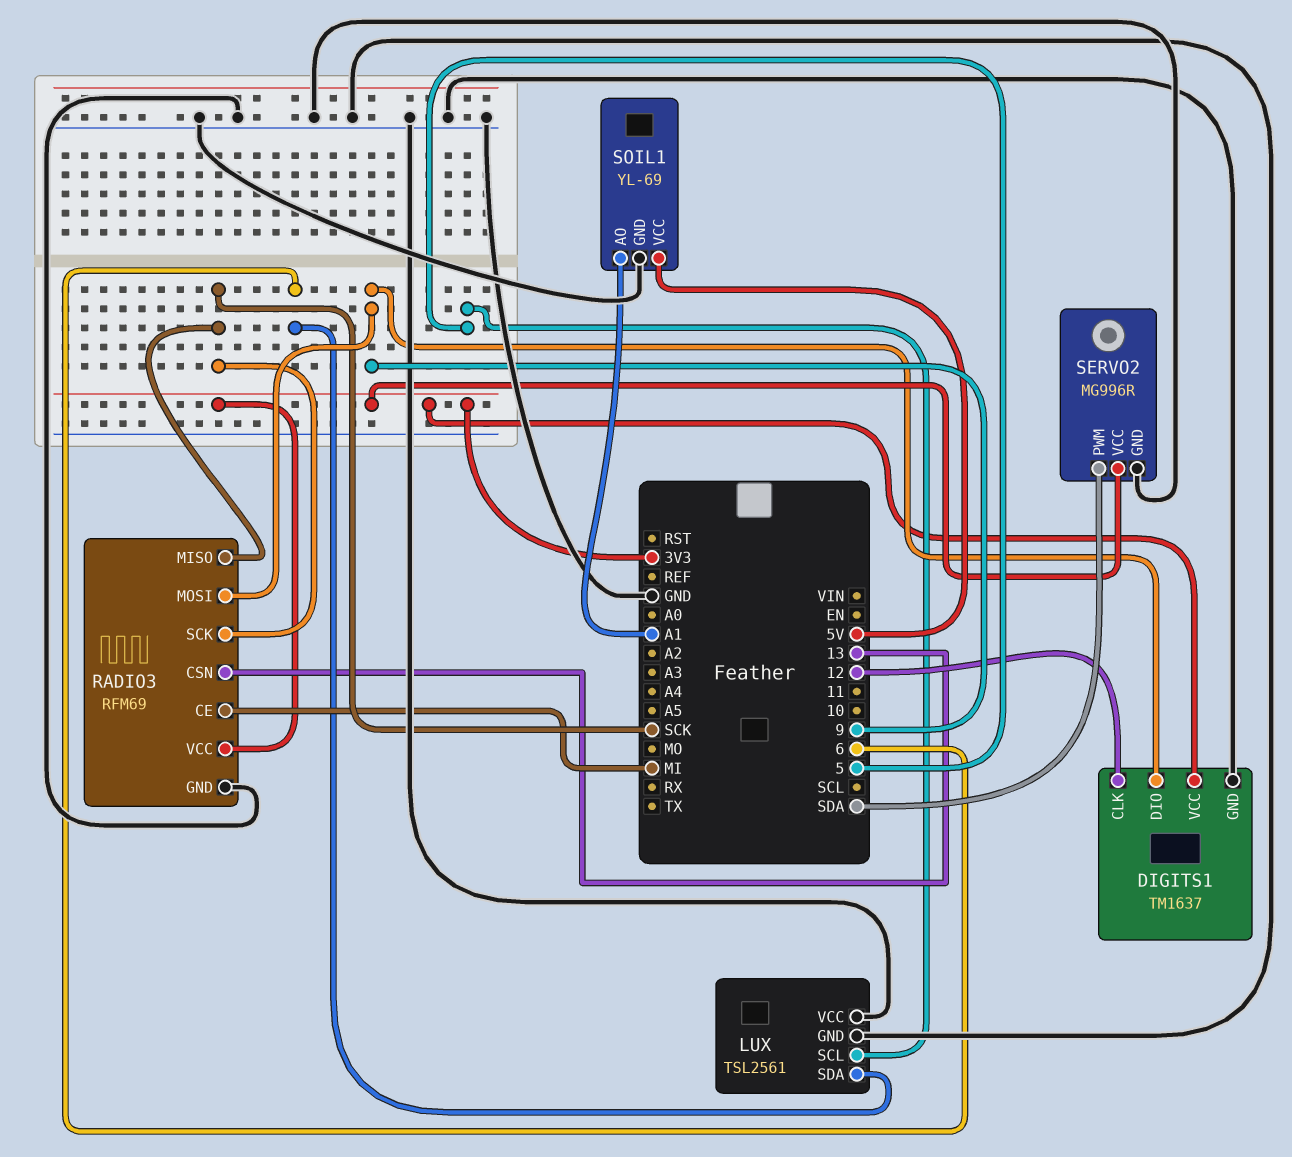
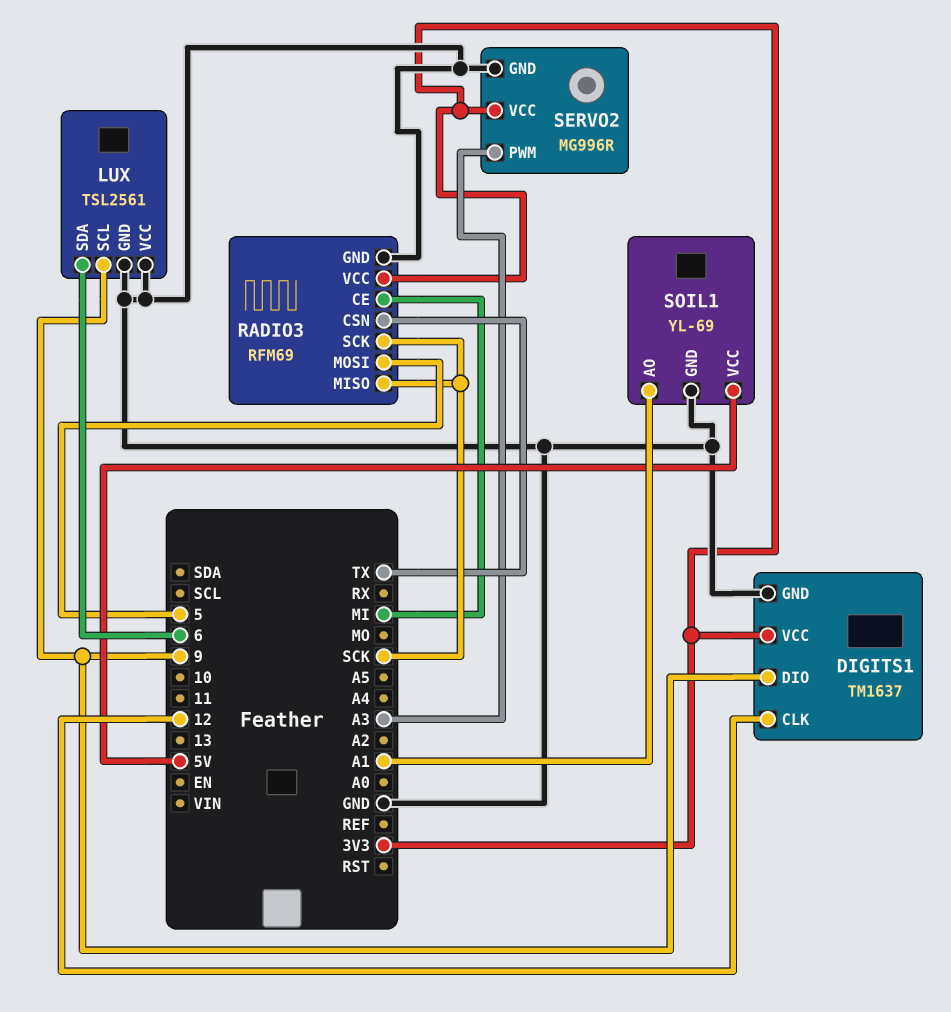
LUX pin SCL: 5 -> 9
RADIO3 pin CSN: 13 -> TX
RADIO3 pin MOSI: 9 -> 5
SERVO2 pin PWM: SDA -> A3

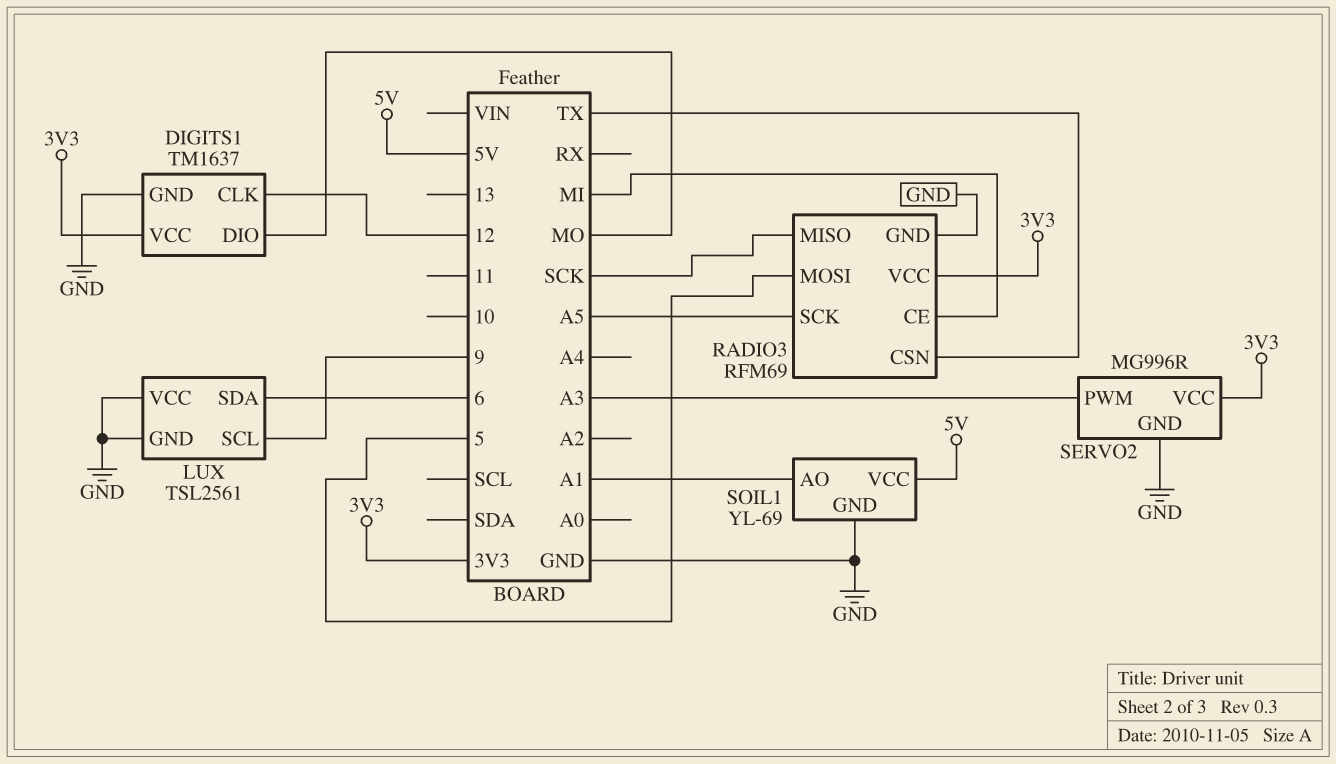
DIGITS1 pin DIO: 9 -> MO
RADIO3 pin SCK: SCK -> A5

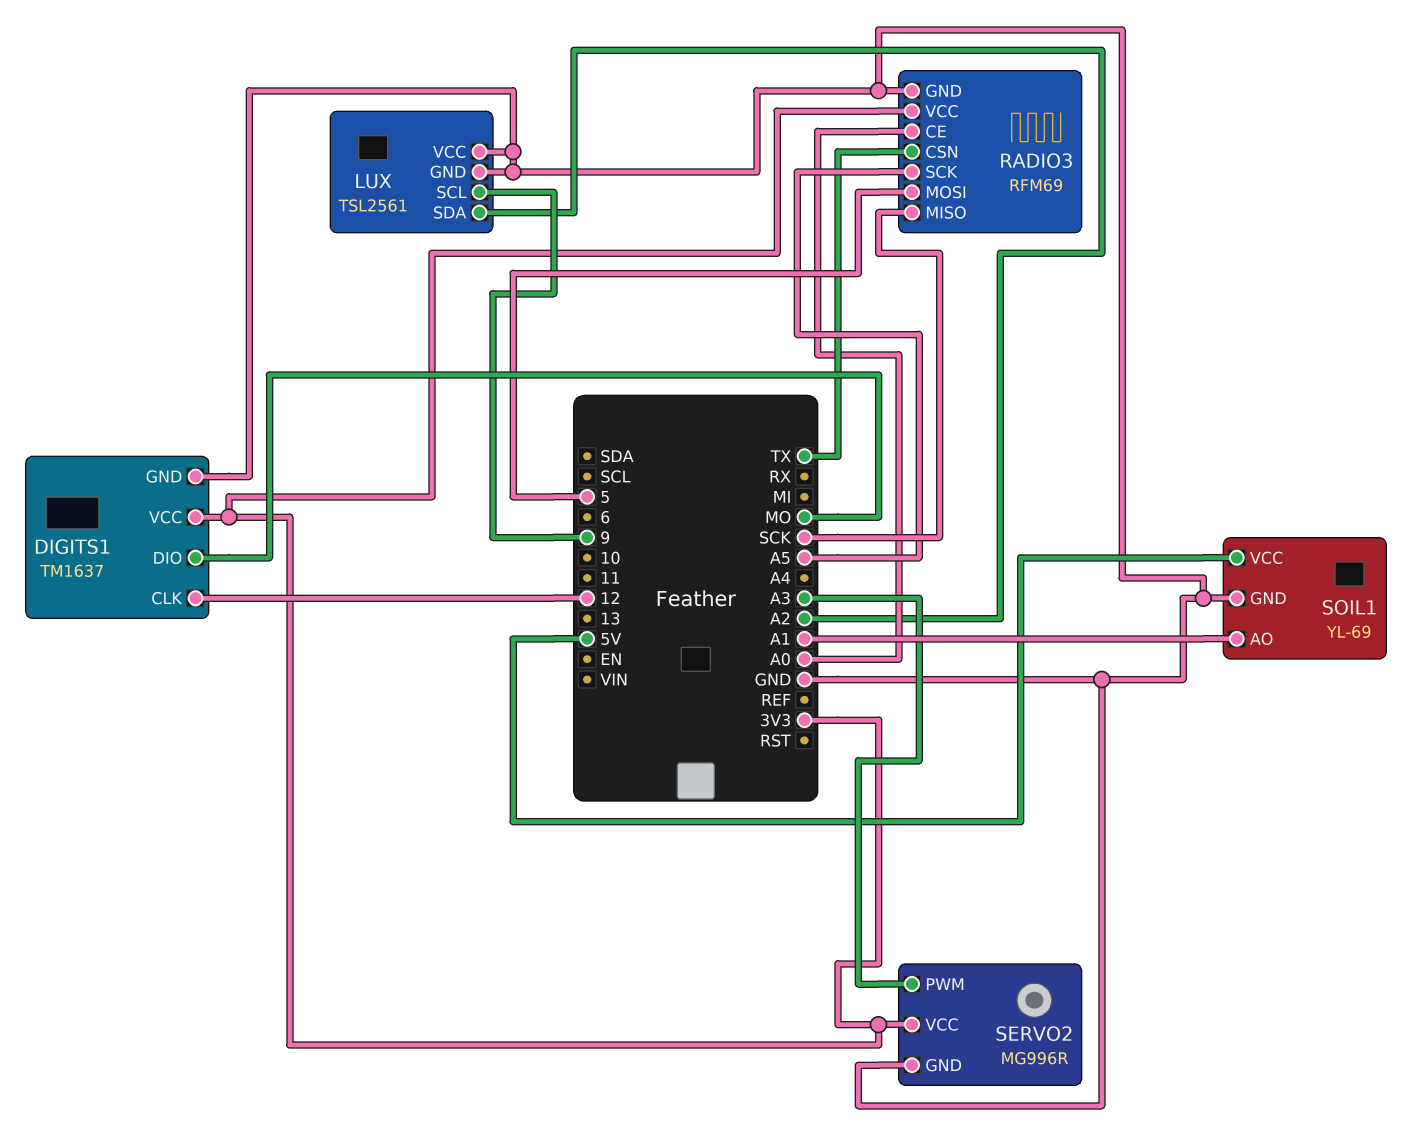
LUX pin SDA: 6 -> A2
RADIO3 pin CE: MI -> A0

